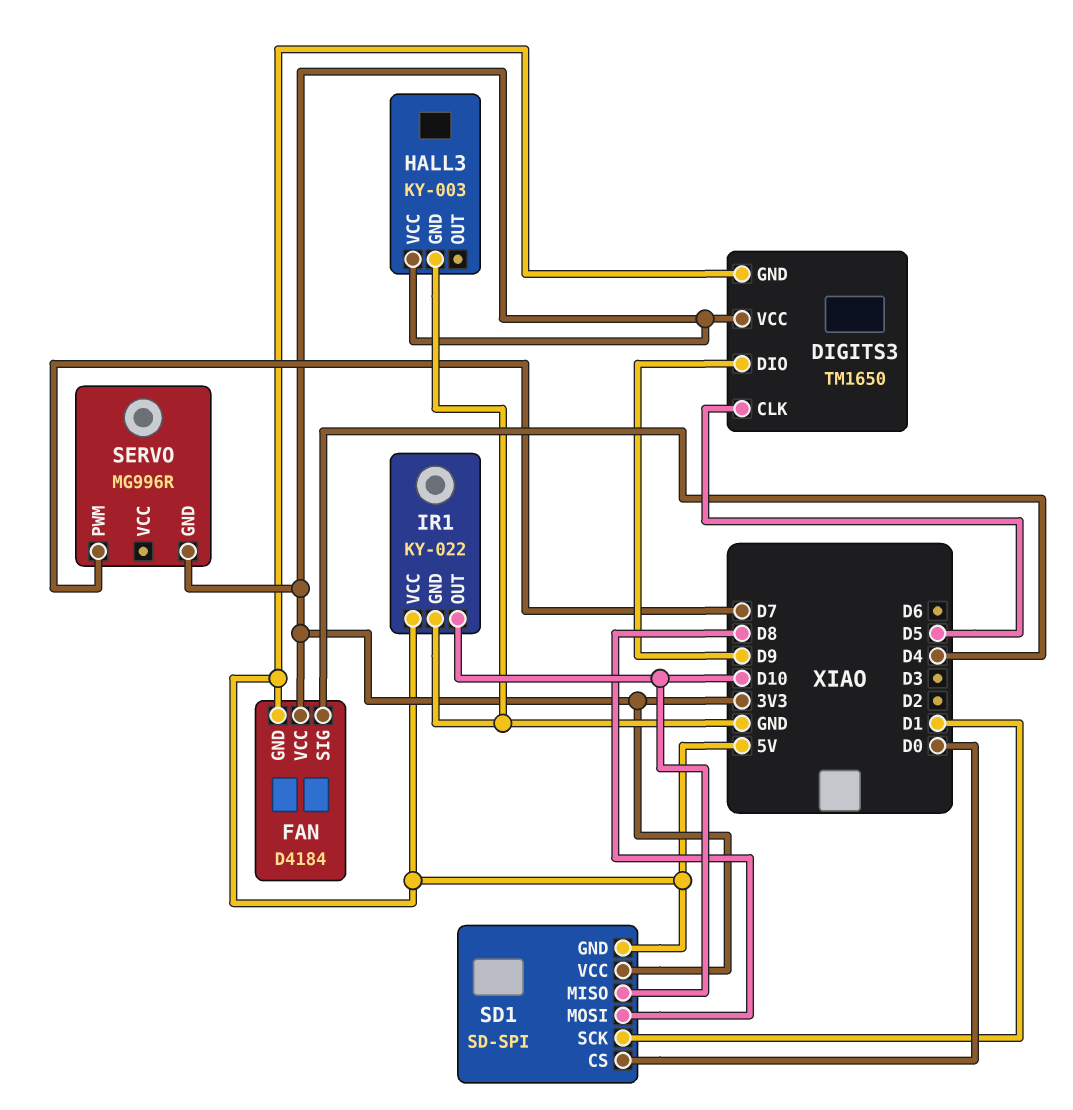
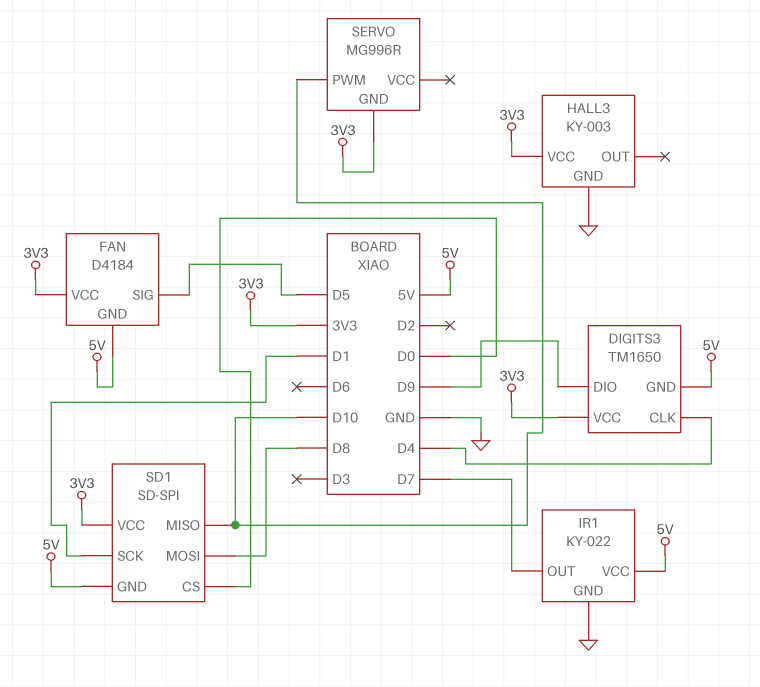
DIGITS3 pin CLK: D5 -> D4
FAN pin SIG: D4 -> D5
IR1 pin OUT: D10 -> D7
SERVO pin PWM: D7 -> D10

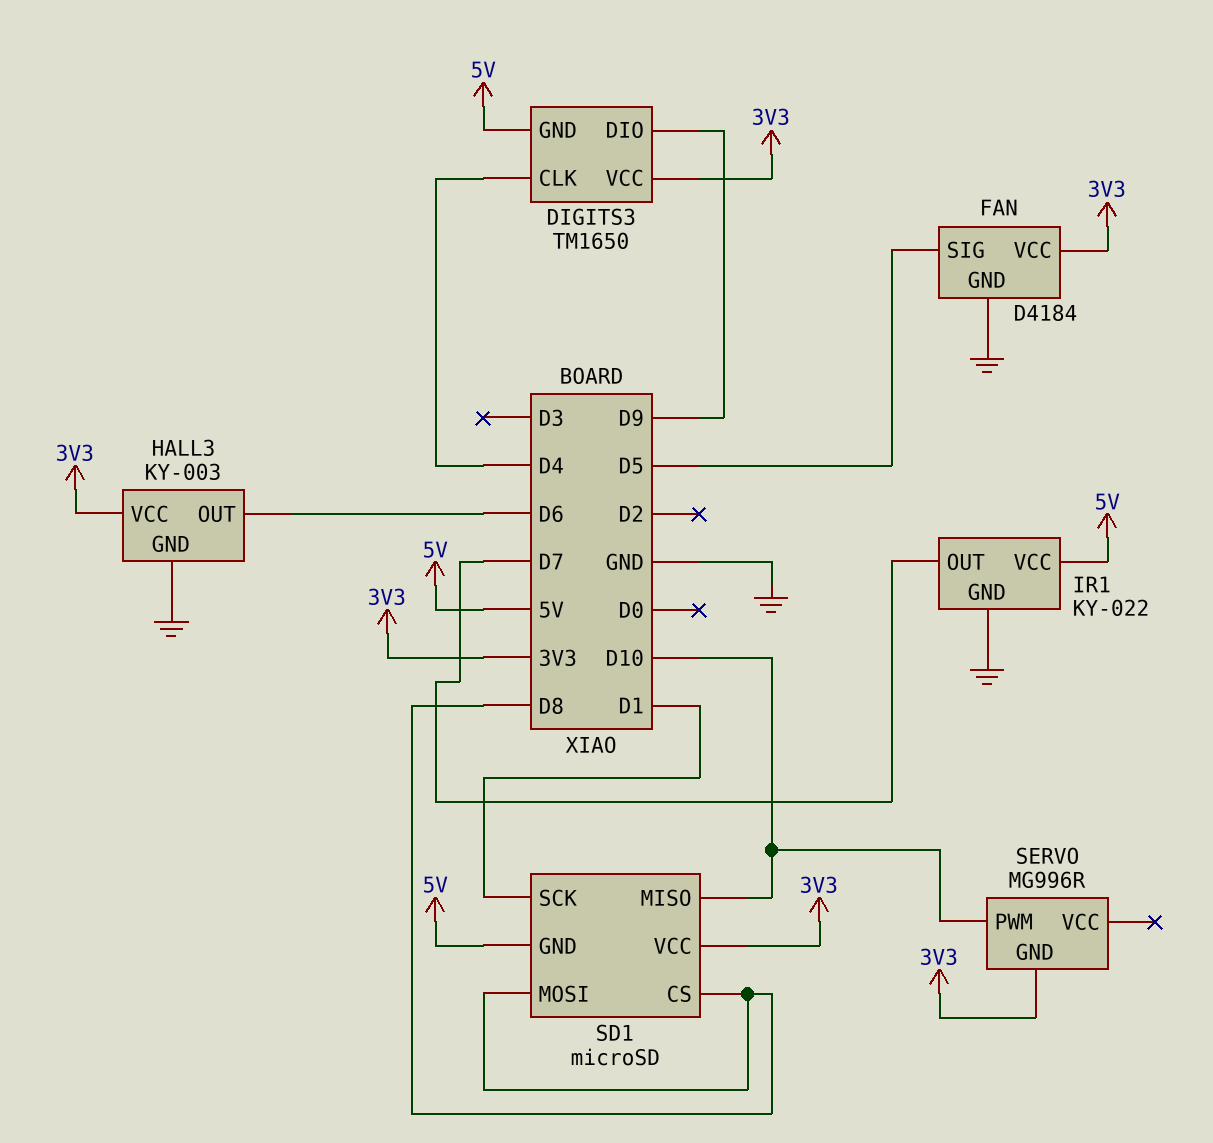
FAN pin GND: 5V -> GND
HALL3 pin OUT: none -> D6
SD1: SD-SPI -> microSD
SD1 pin CS: D0 -> D8

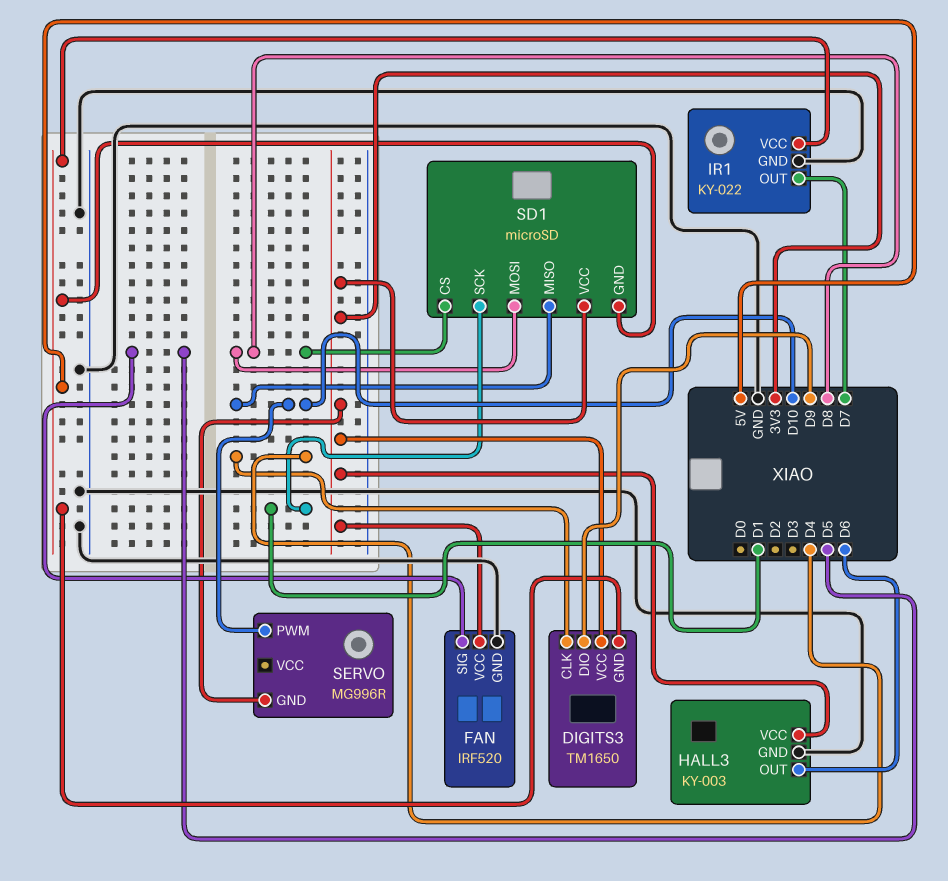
FAN: D4184 -> IRF520

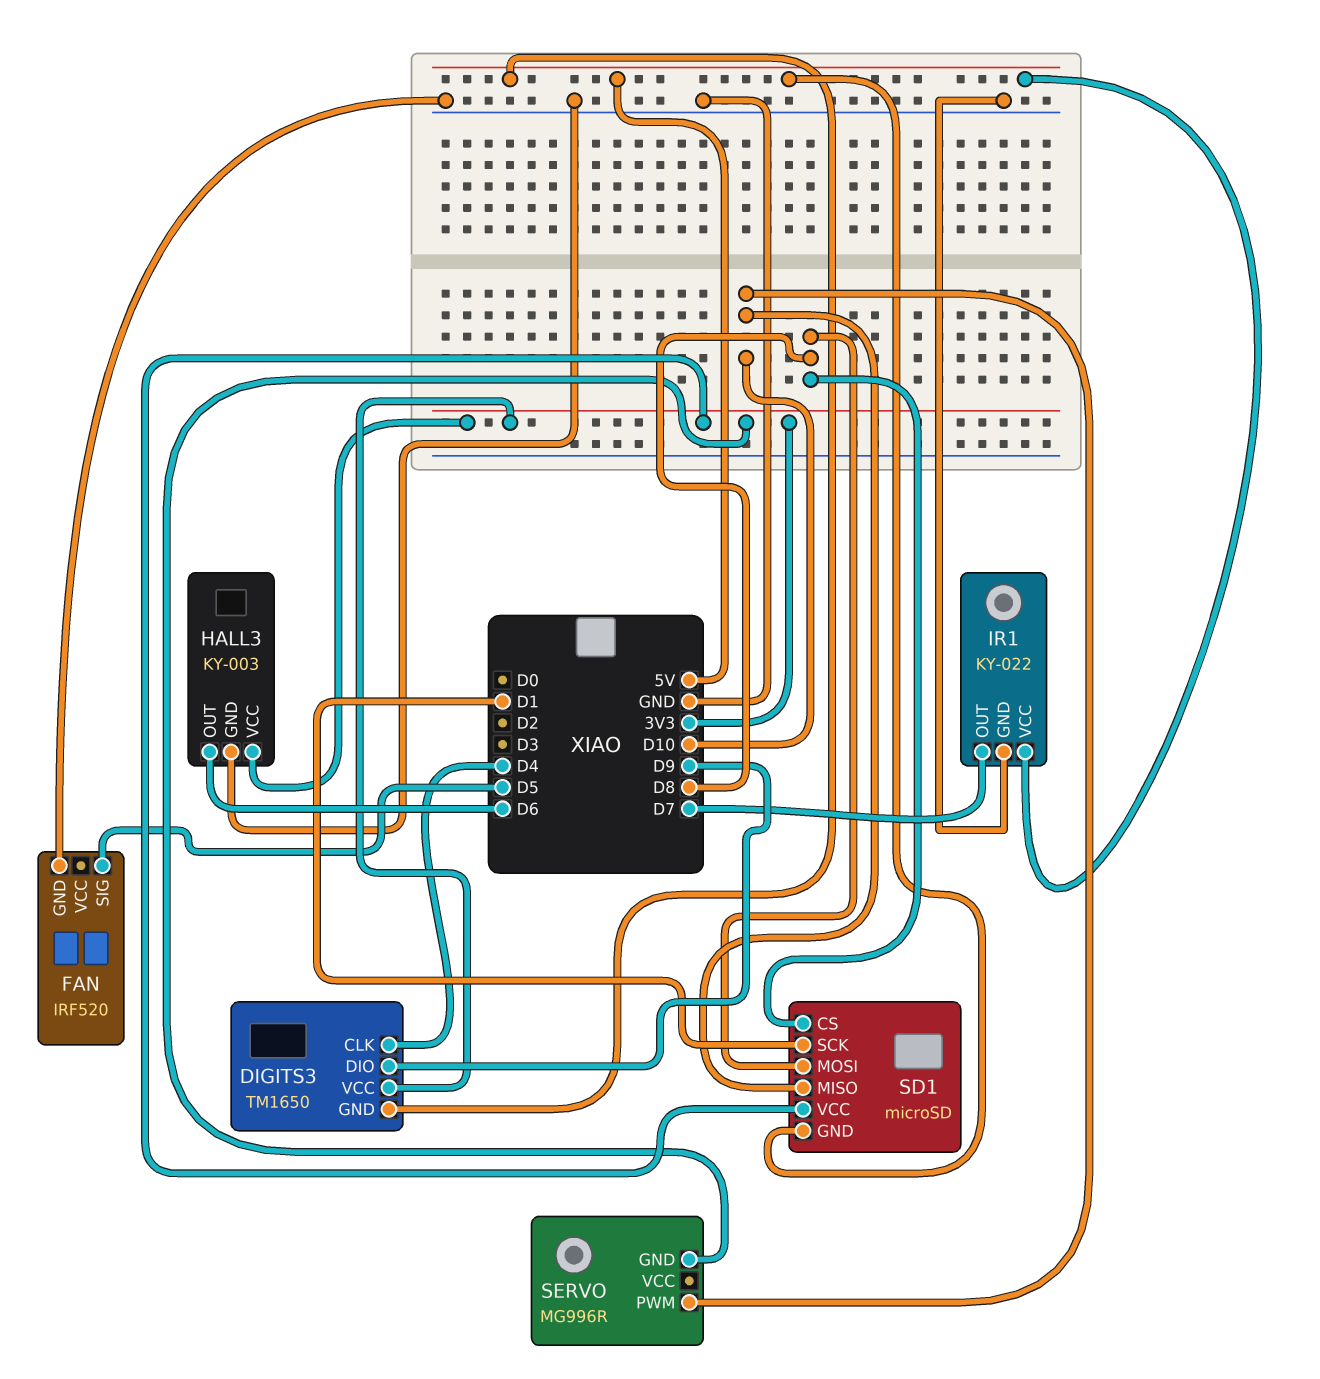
FAN pin VCC: 3V3 -> none

